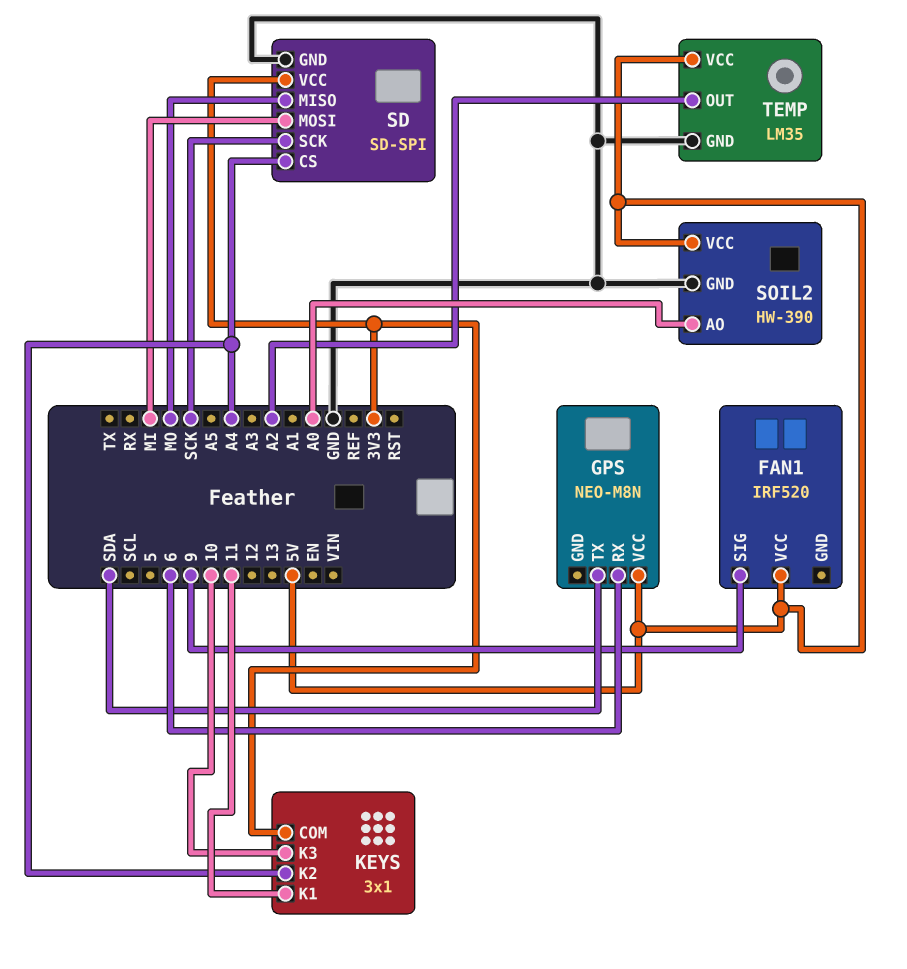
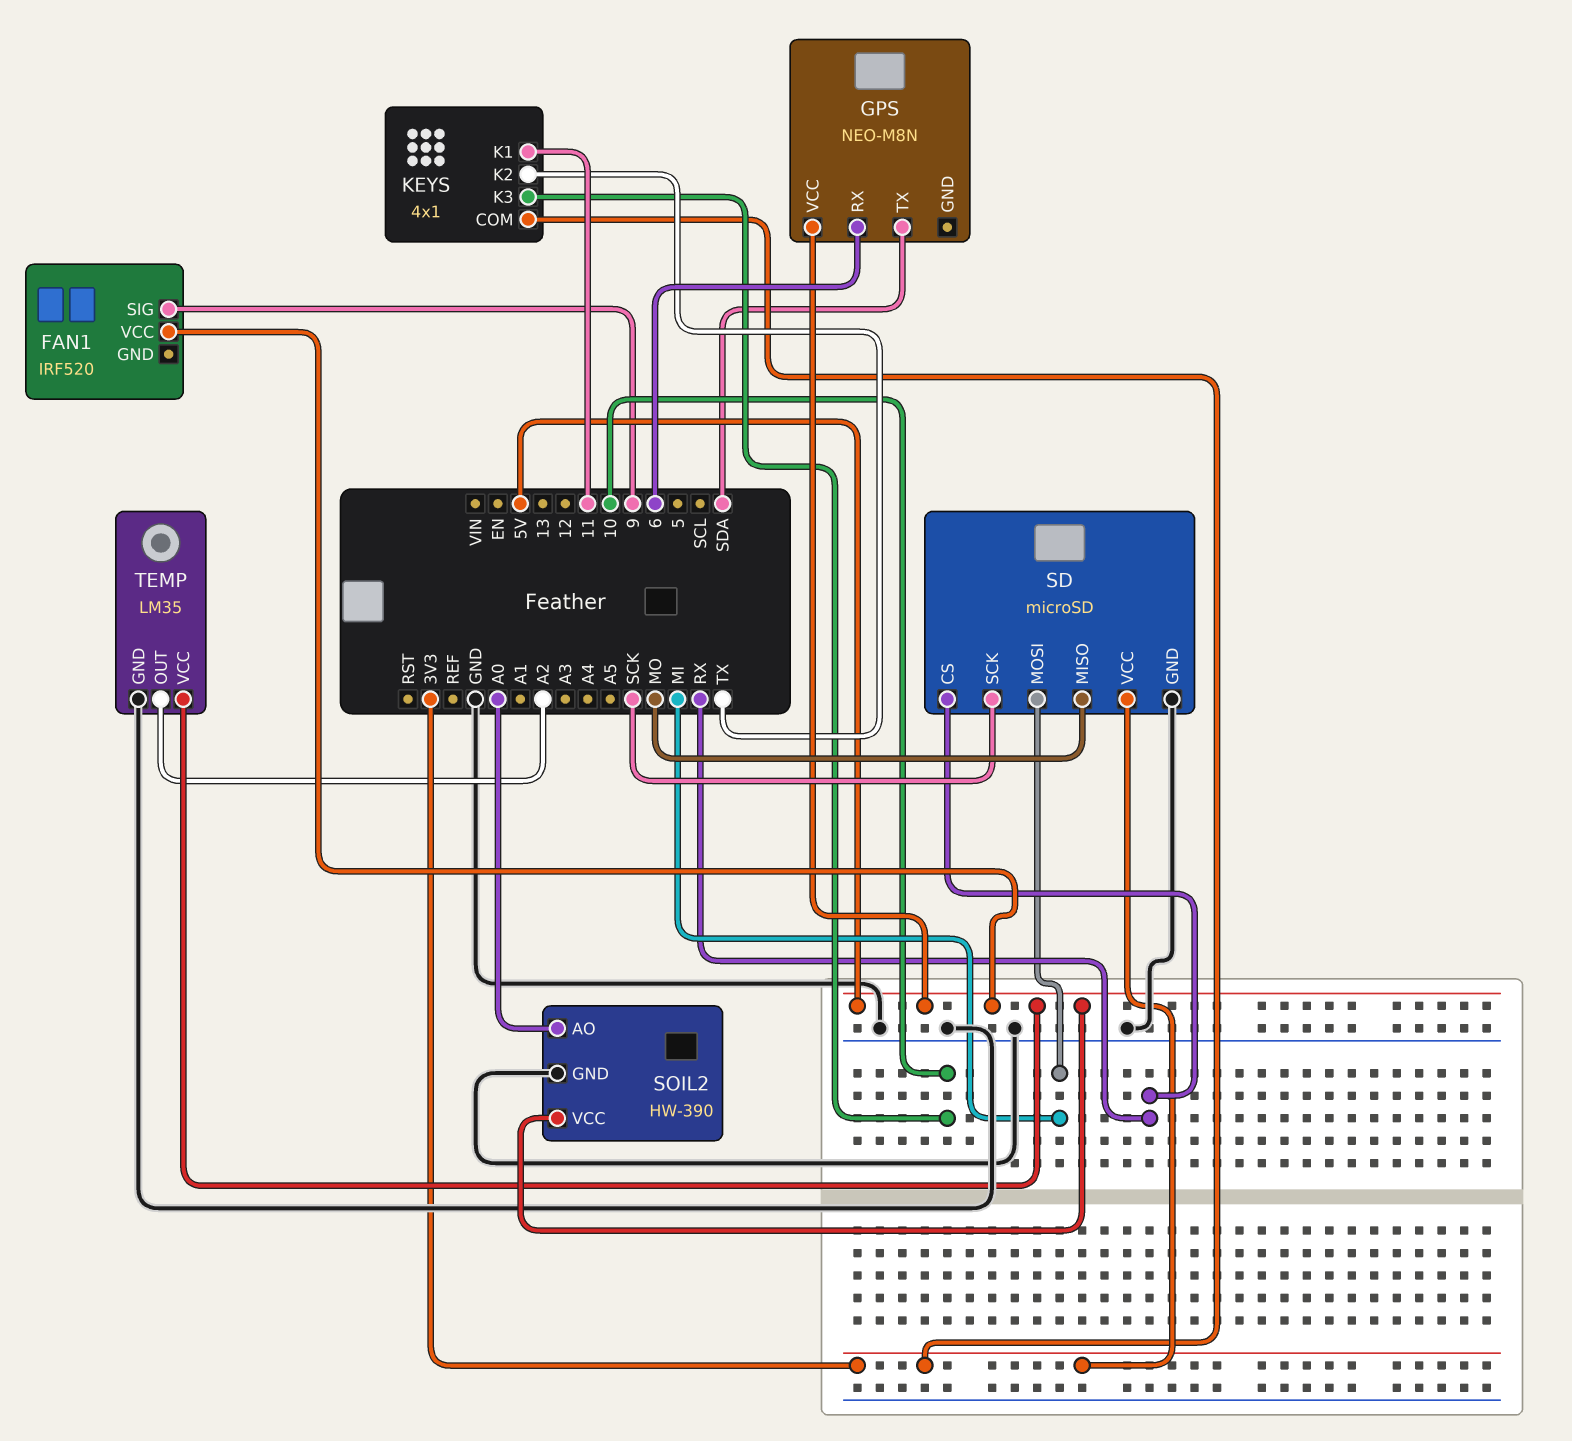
KEYS: 3x1 -> 4x1
KEYS pin K2: A4 -> TX
SD: SD-SPI -> microSD
SD pin CS: A4 -> RX

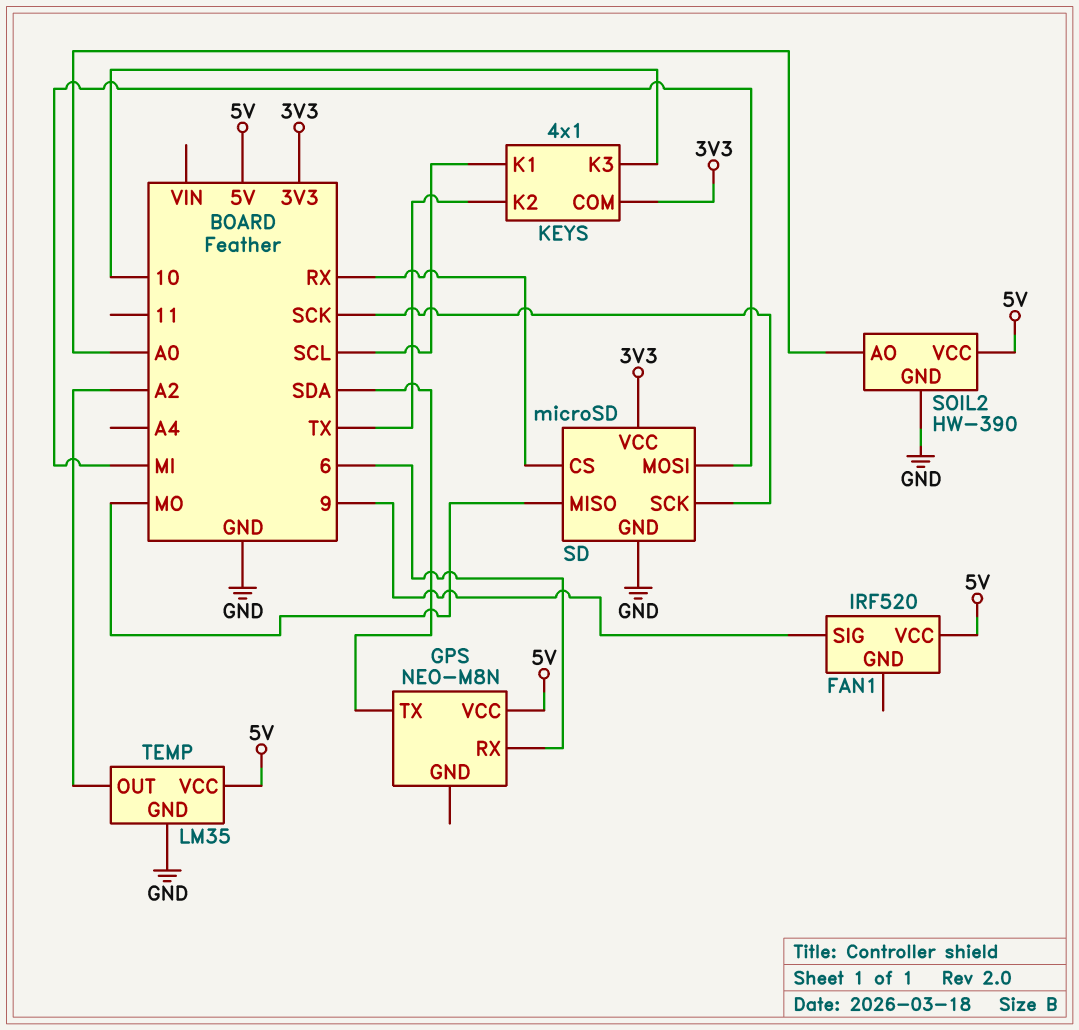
KEYS pin K1: 11 -> SCL

